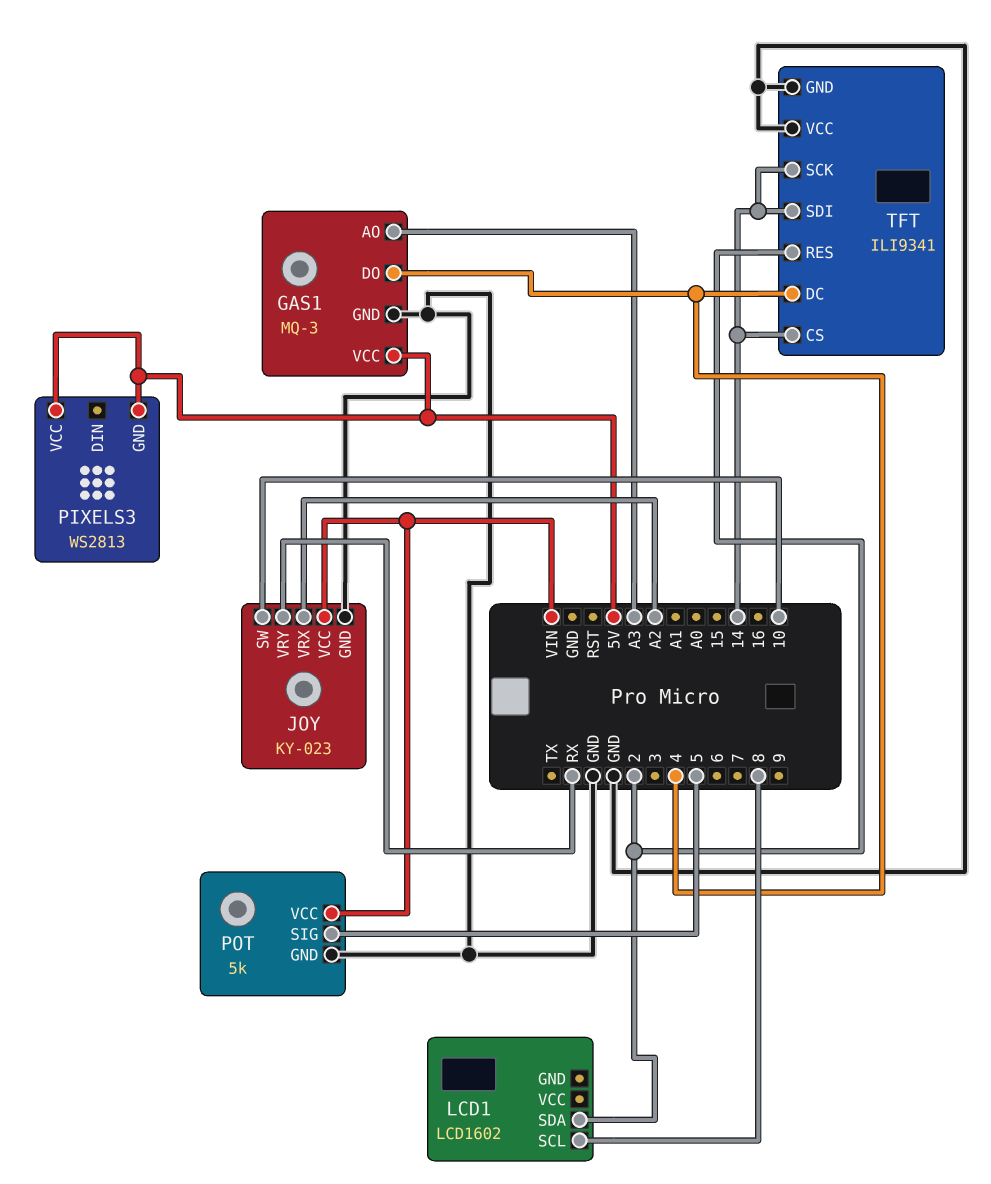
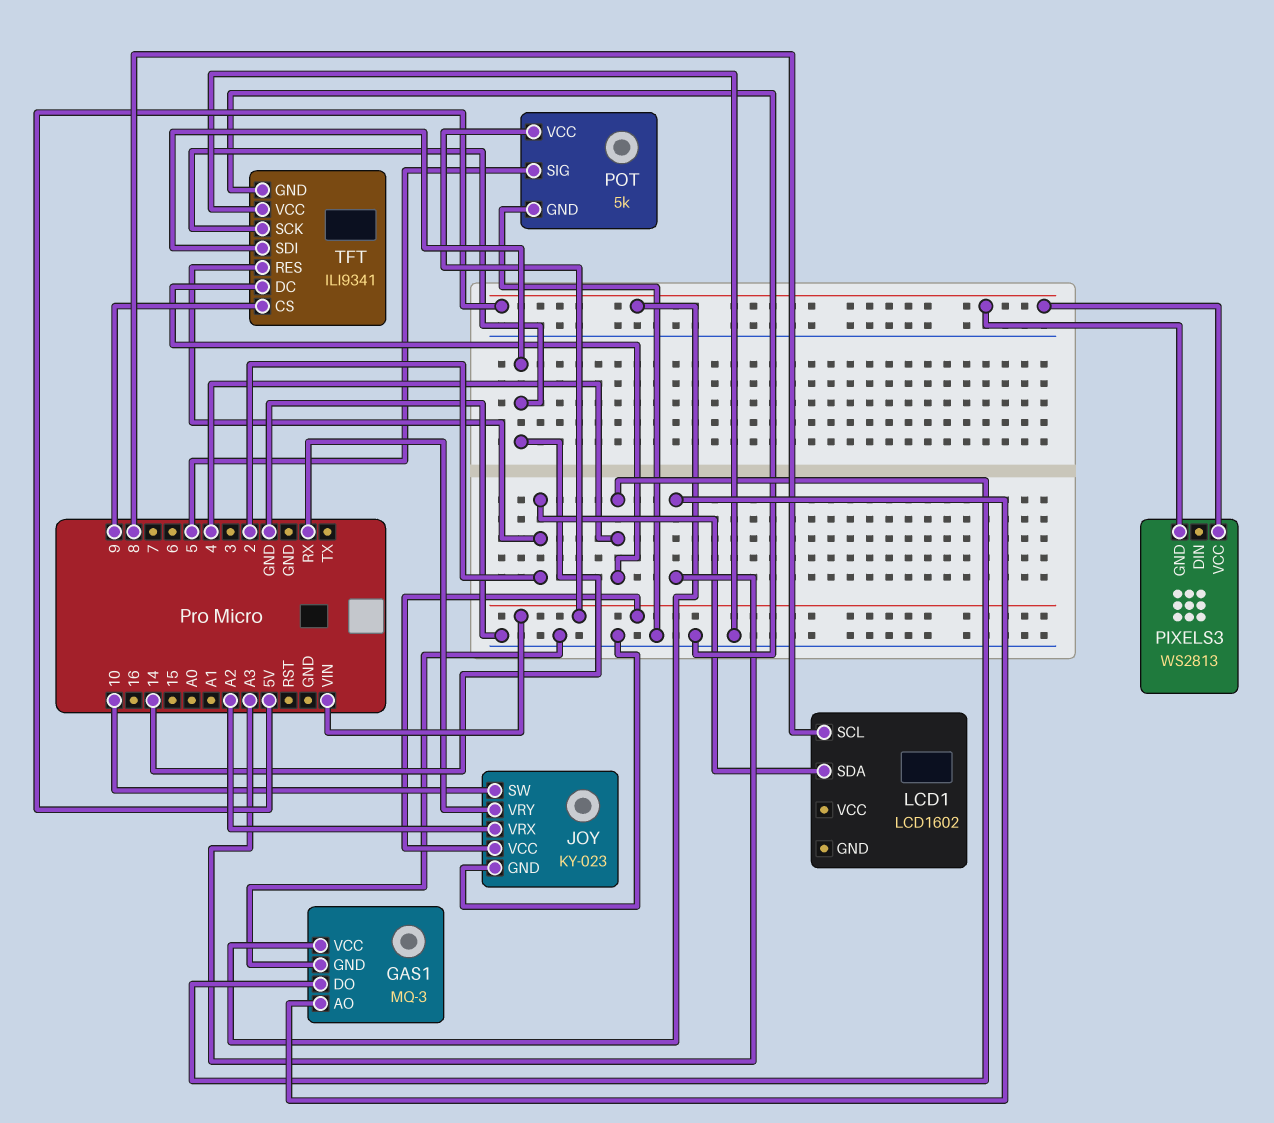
TFT pin CS: 14 -> 9

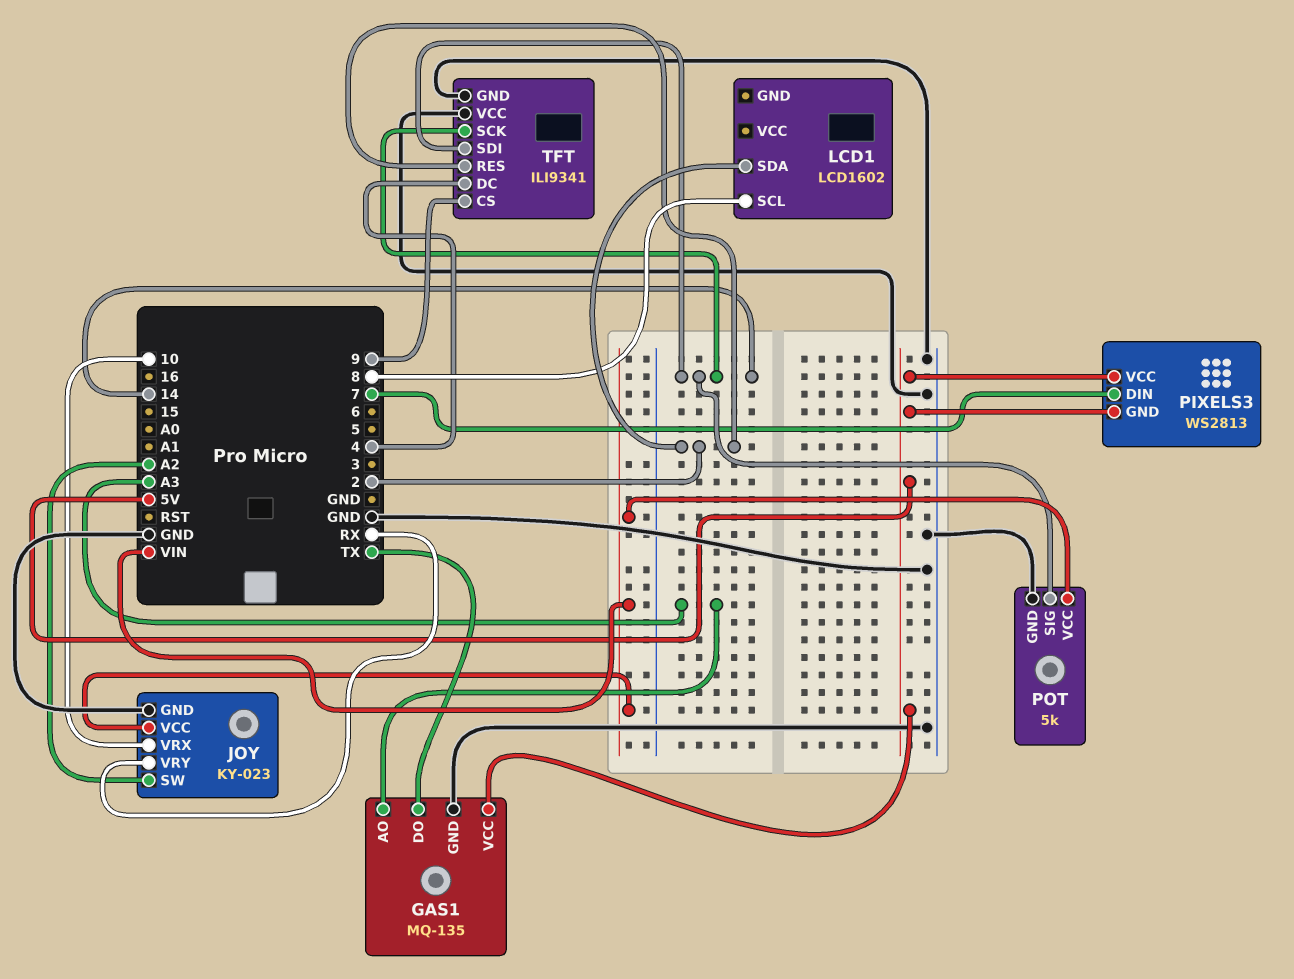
GAS1: MQ-3 -> MQ-135
GAS1 pin DO: 4 -> TX
JOY pin SW: 10 -> A2
JOY pin VRX: A2 -> 10
PIXELS3 pin DIN: none -> 7
POT pin SIG: 5 -> 14

